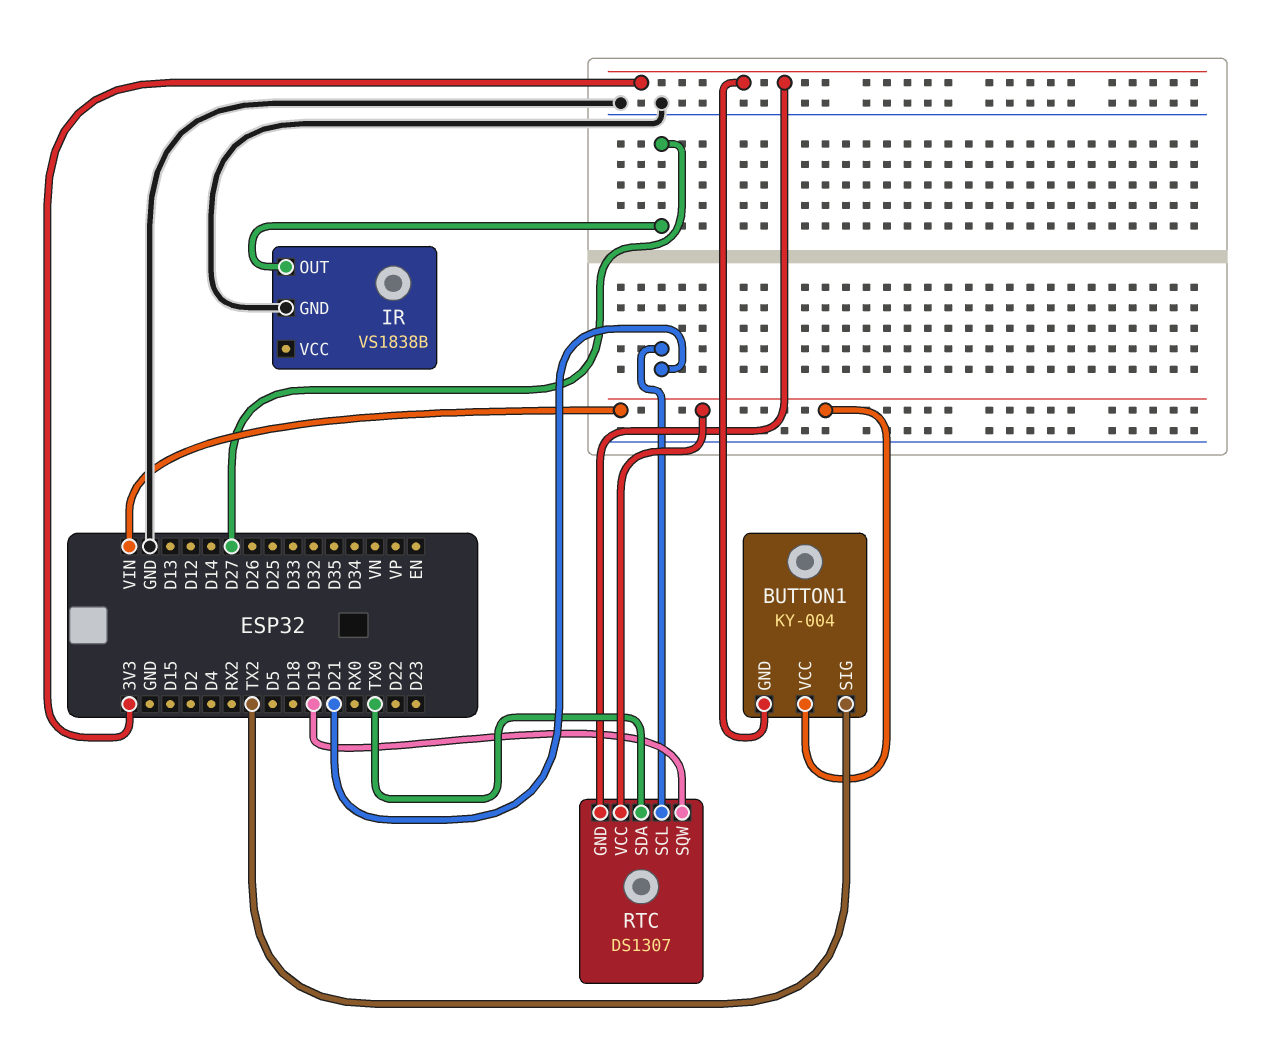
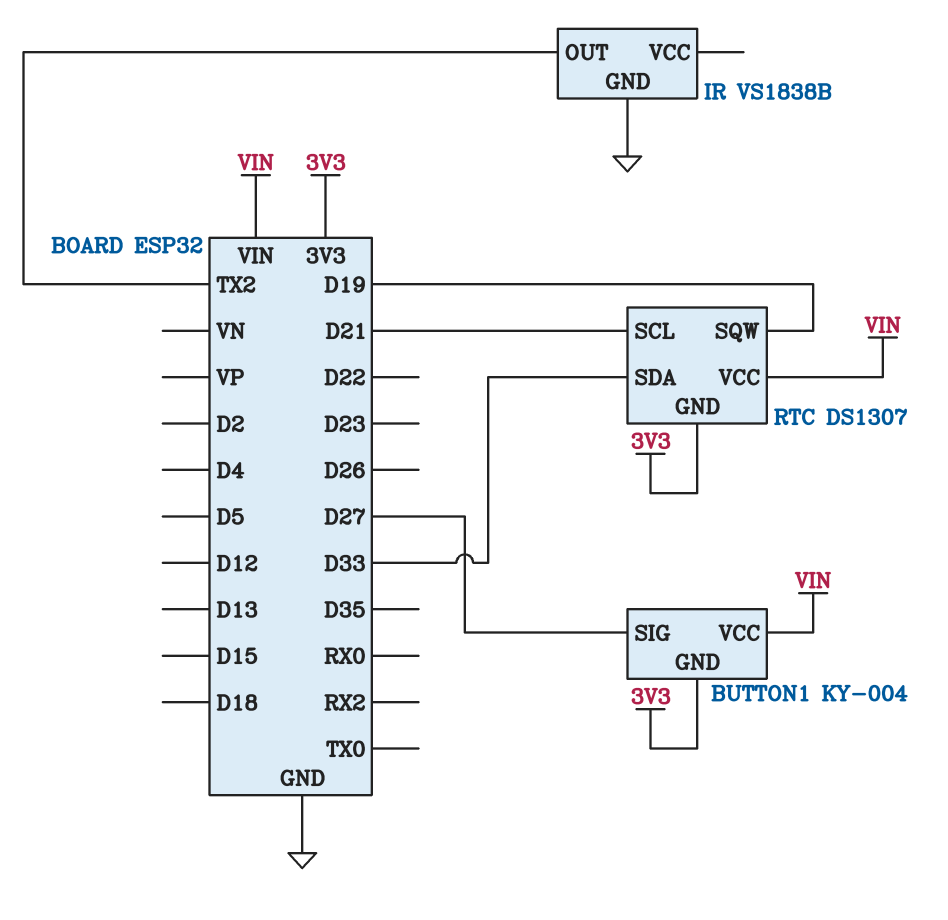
BUTTON1 pin SIG: TX2 -> D27
IR pin OUT: D27 -> TX2
RTC pin SDA: TX0 -> D33

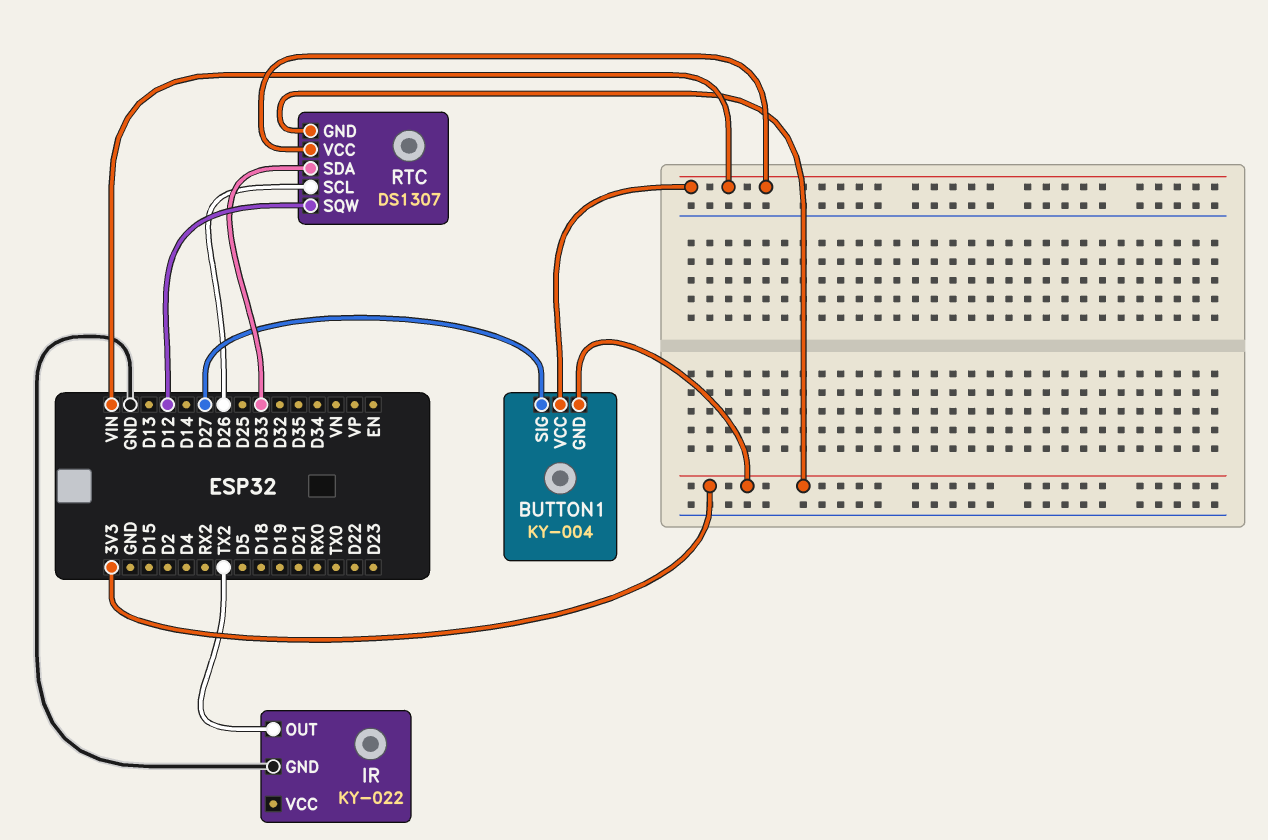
IR: VS1838B -> KY-022
RTC pin SCL: D21 -> D26
RTC pin SQW: D19 -> D12

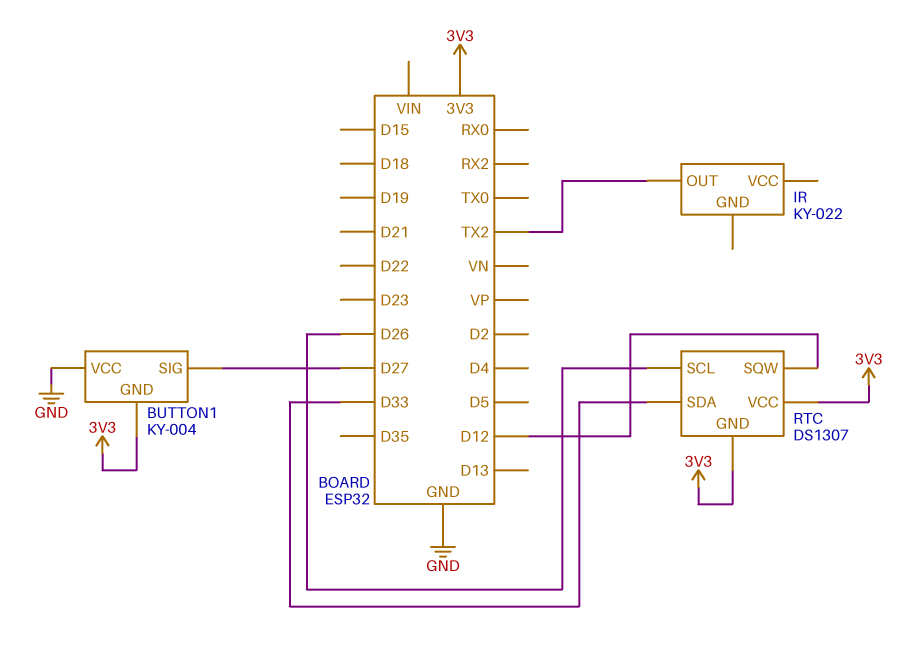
BUTTON1 pin VCC: VIN -> GND
IR pin GND: GND -> none
RTC pin VCC: VIN -> 3V3

